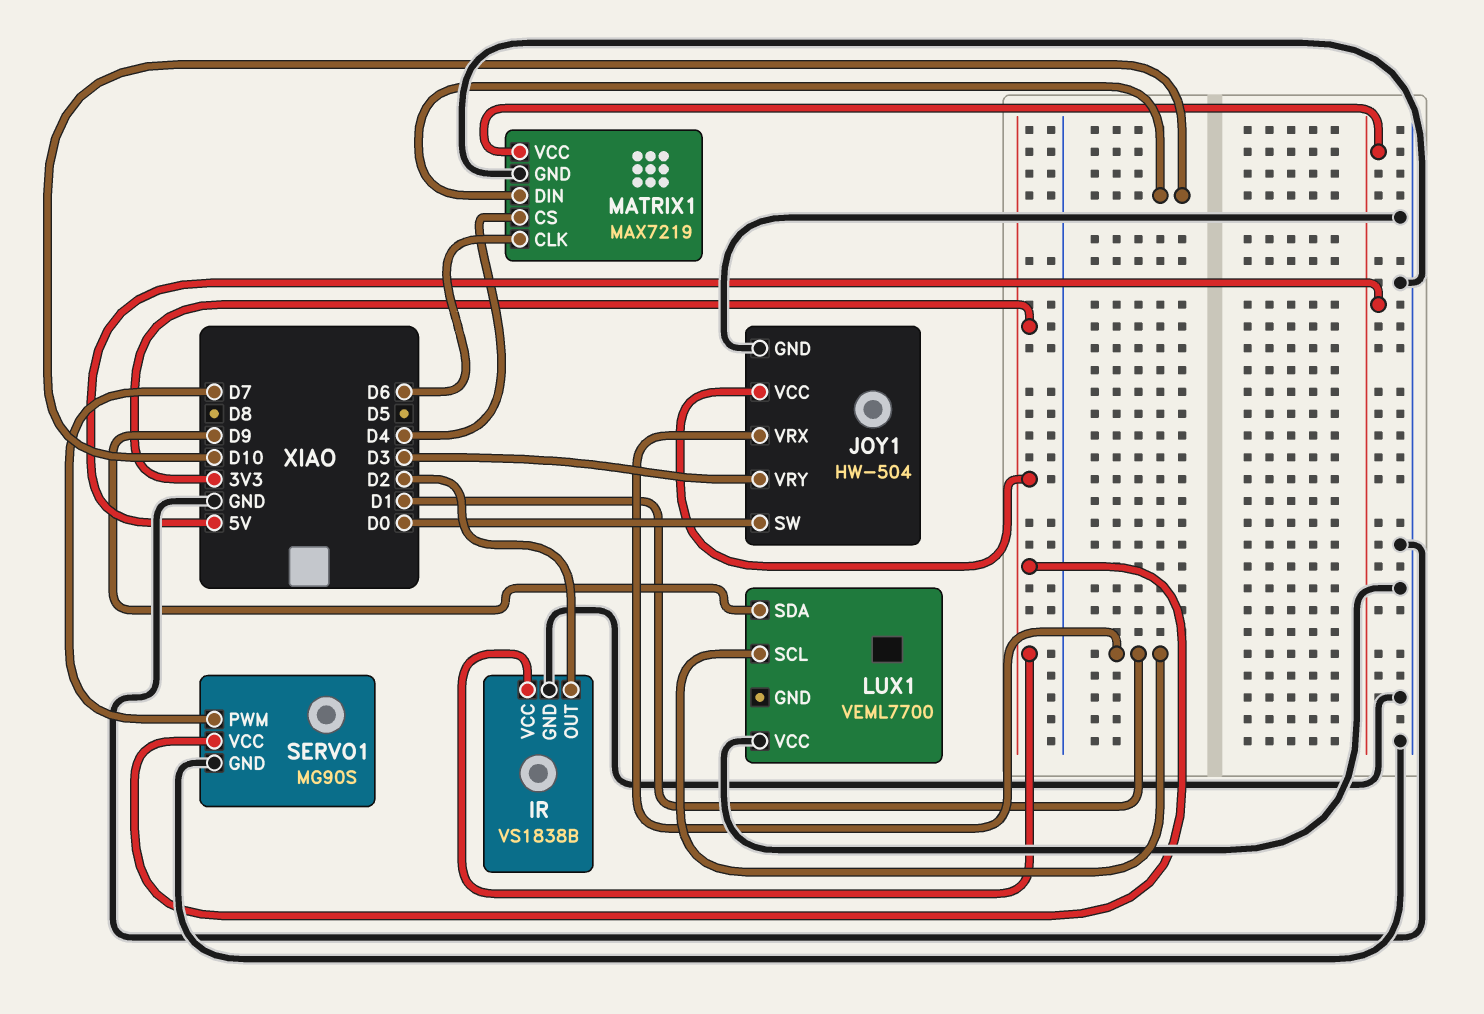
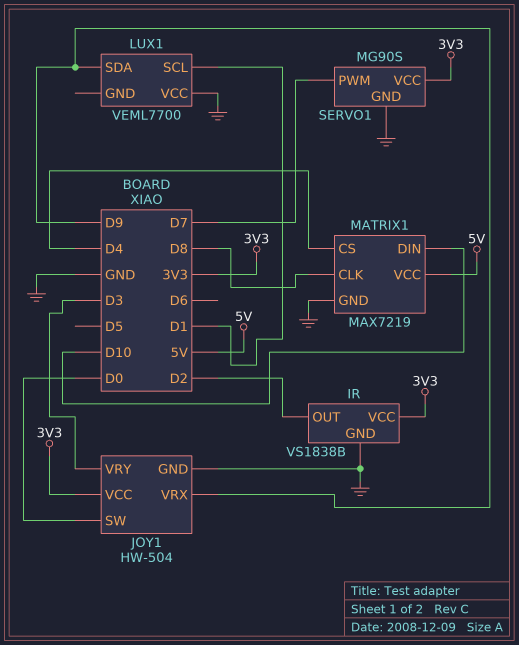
JOY1 pin VRX: D1 -> D9
MATRIX1 pin CLK: D6 -> D8

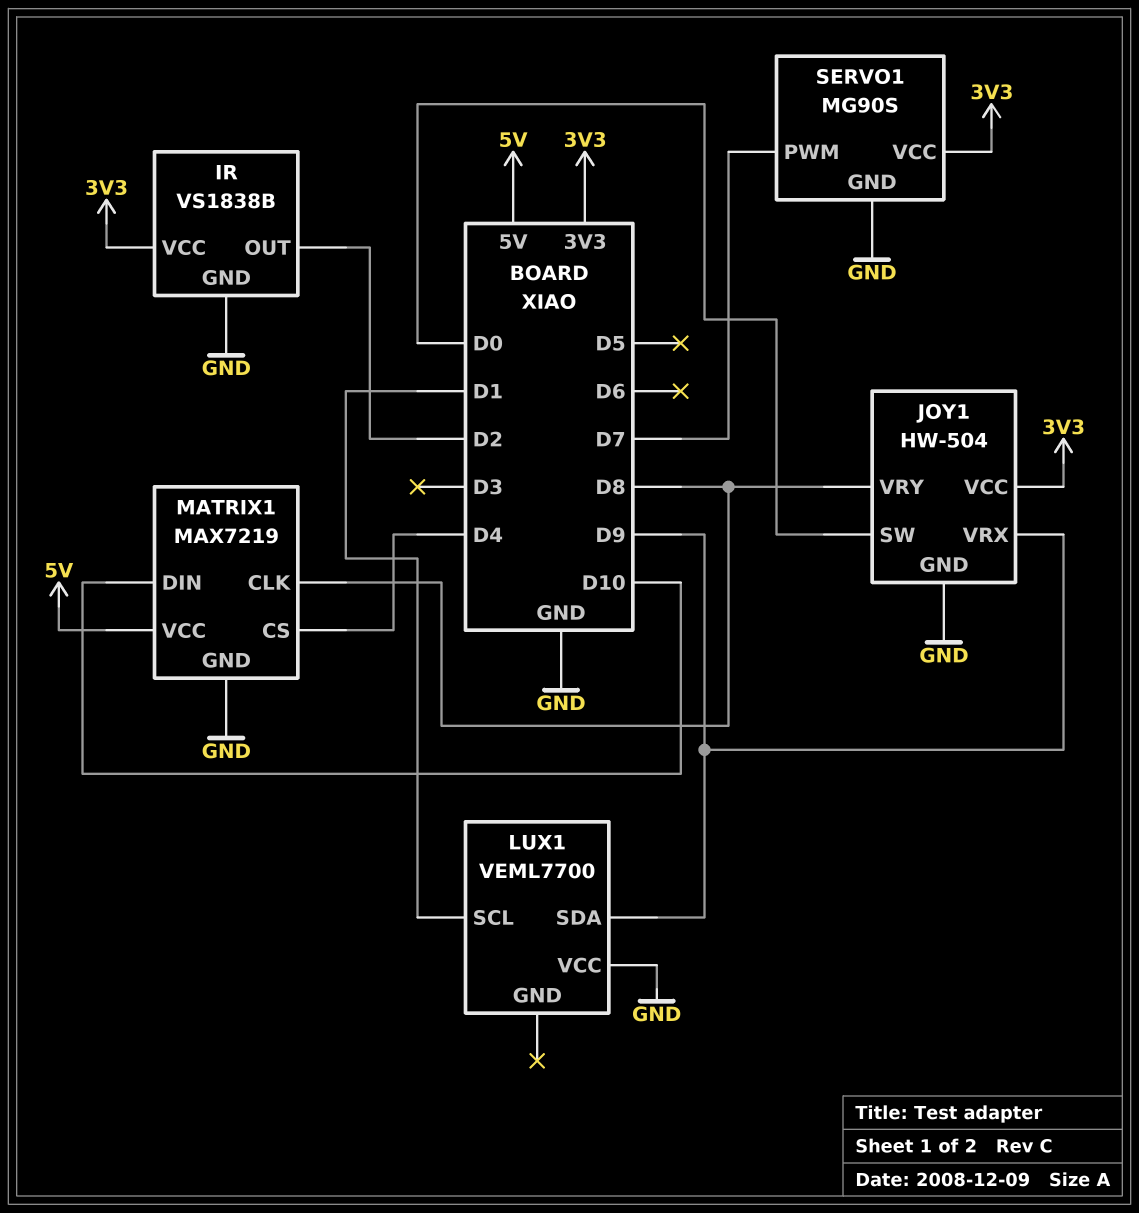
JOY1 pin VRY: D3 -> D8

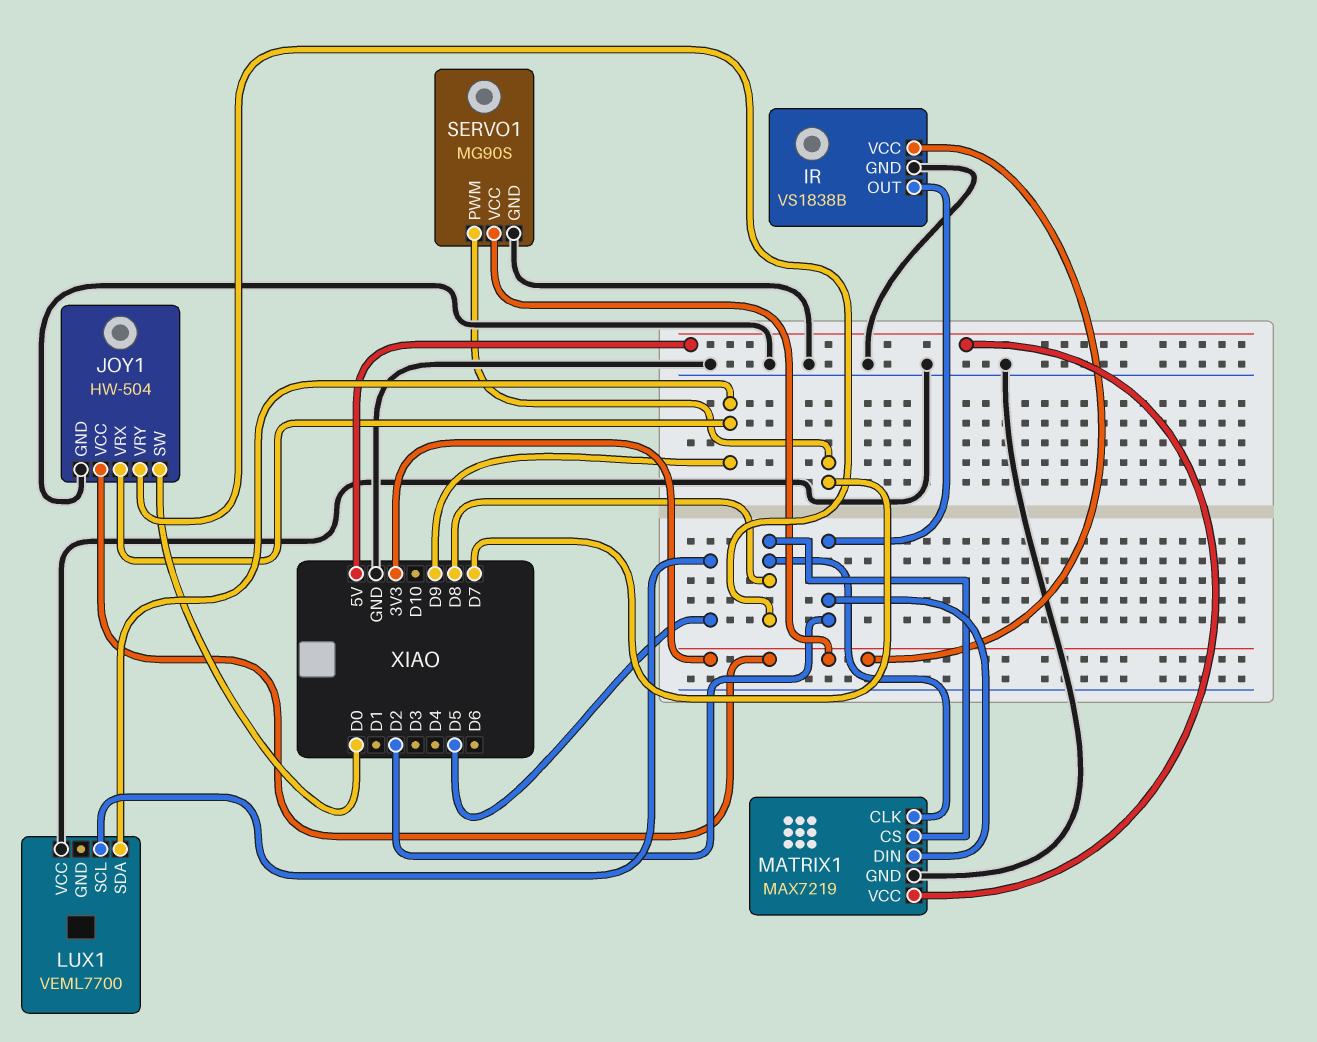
LUX1 pin SCL: D1 -> D5
MATRIX1 pin CS: D4 -> D8
MATRIX1 pin DIN: D10 -> D2

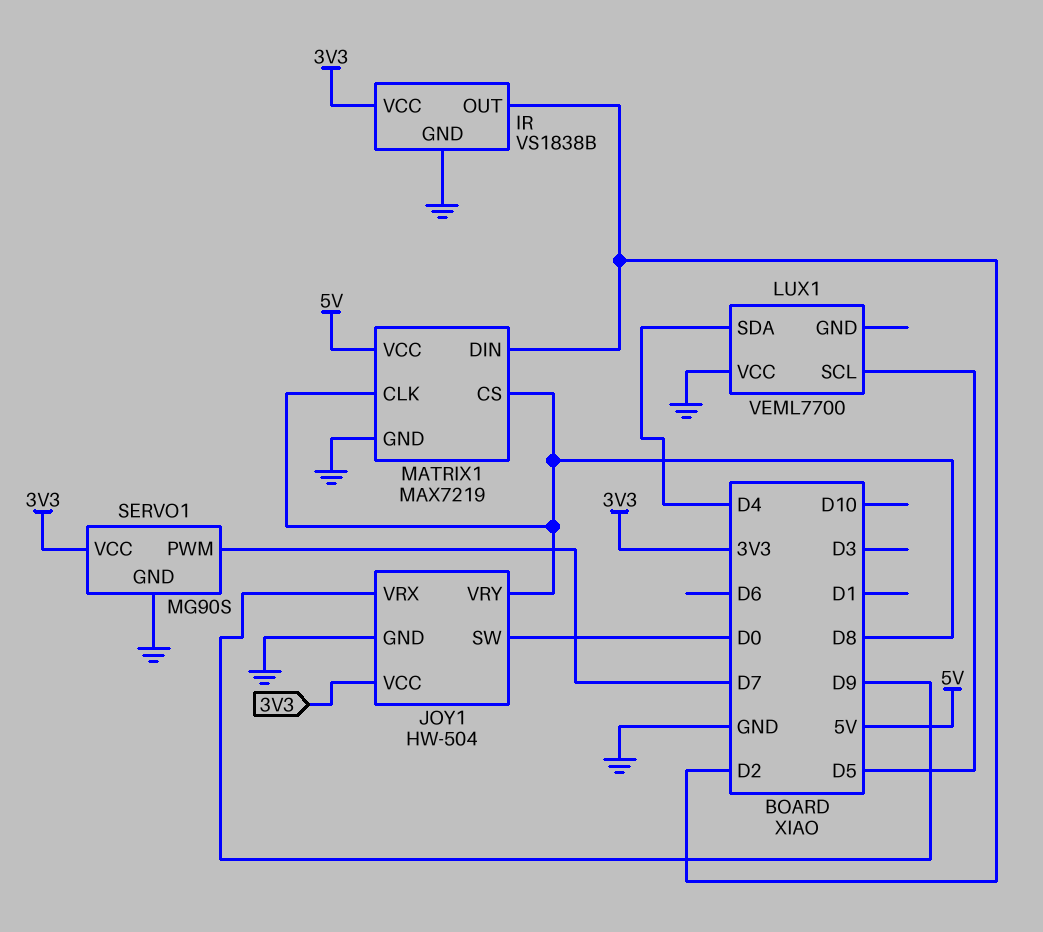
LUX1 pin SDA: D9 -> D4

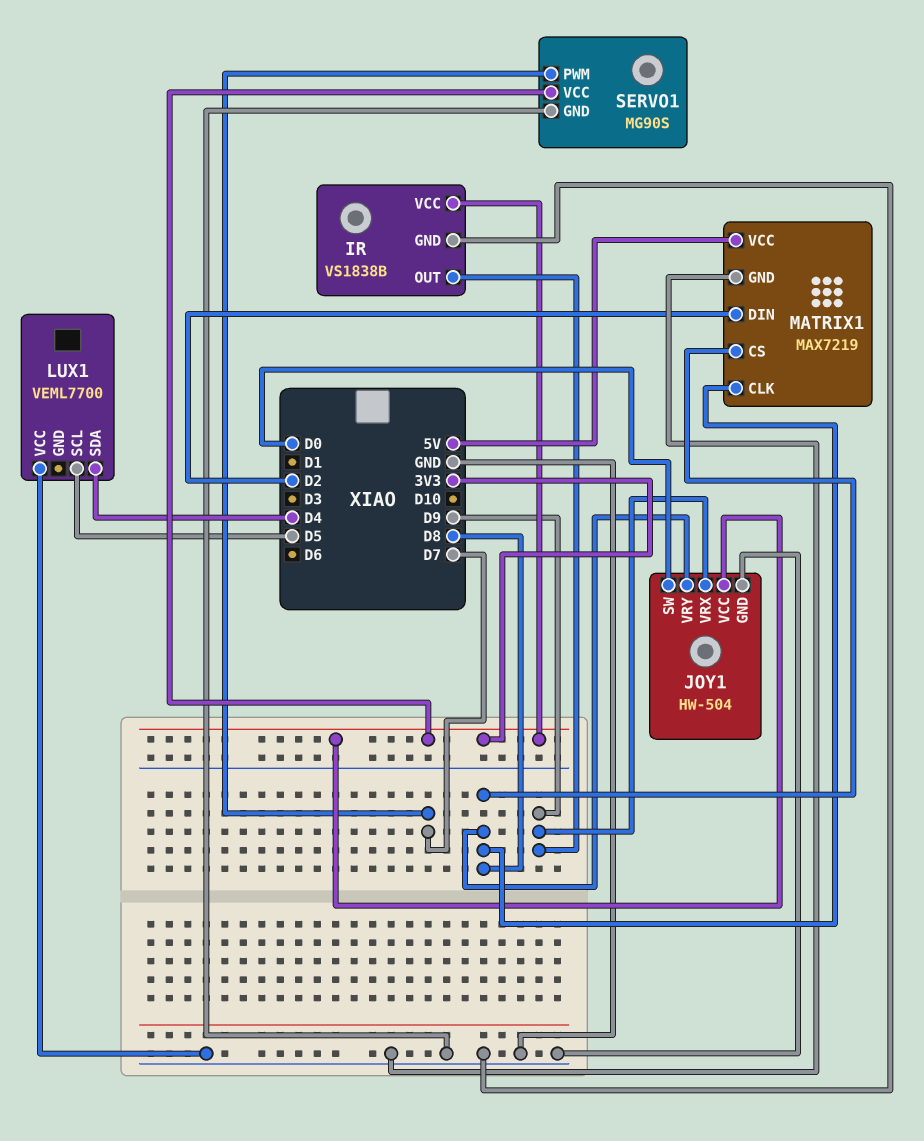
IR pin OUT: D2 -> D9

